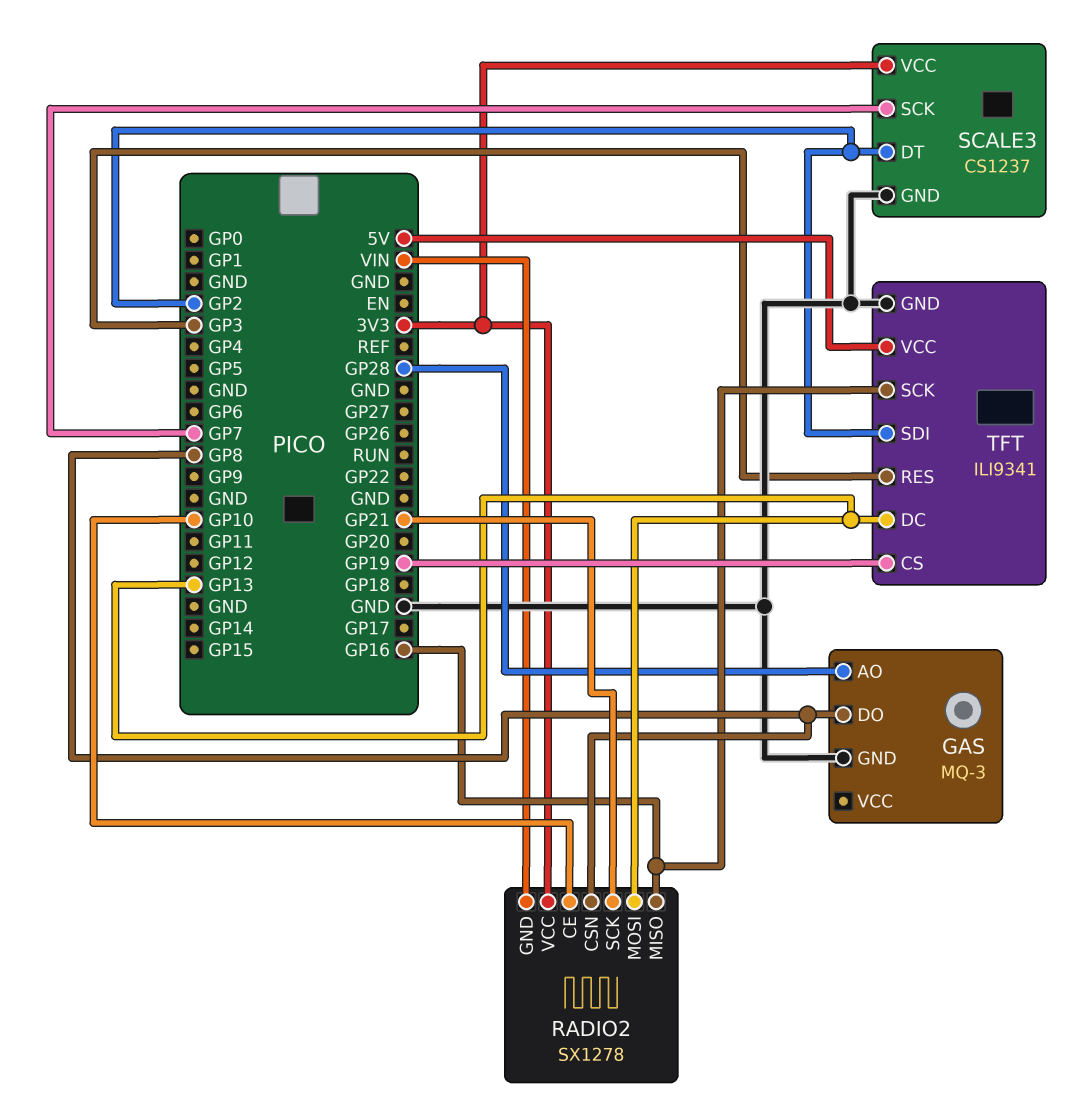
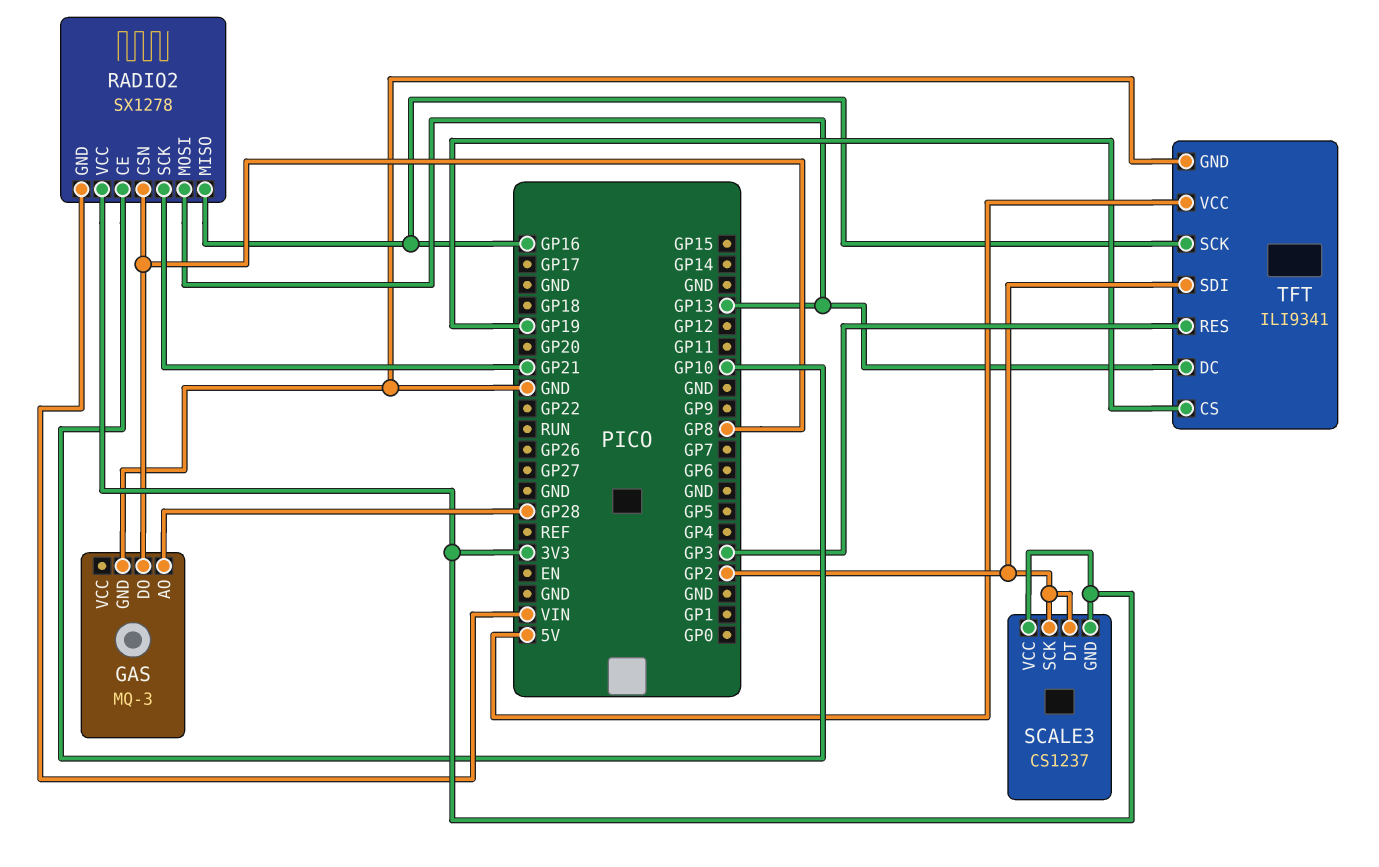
SCALE3 pin GND: GND -> 3V3
SCALE3 pin SCK: GP7 -> GP2

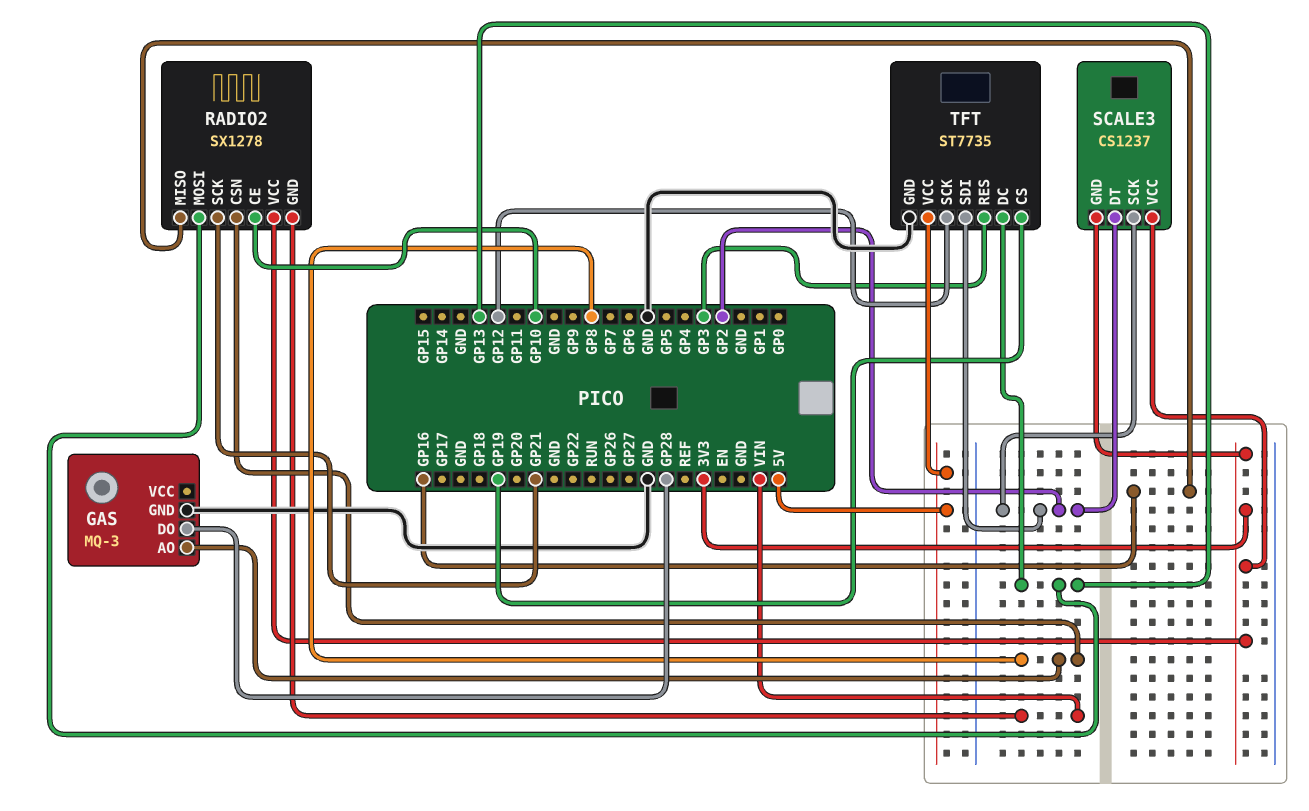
GAS pin AO: GP28 -> GP8
GAS pin DO: GP8 -> GP28
TFT: ILI9341 -> ST7735
TFT pin SCK: GP16 -> GP12

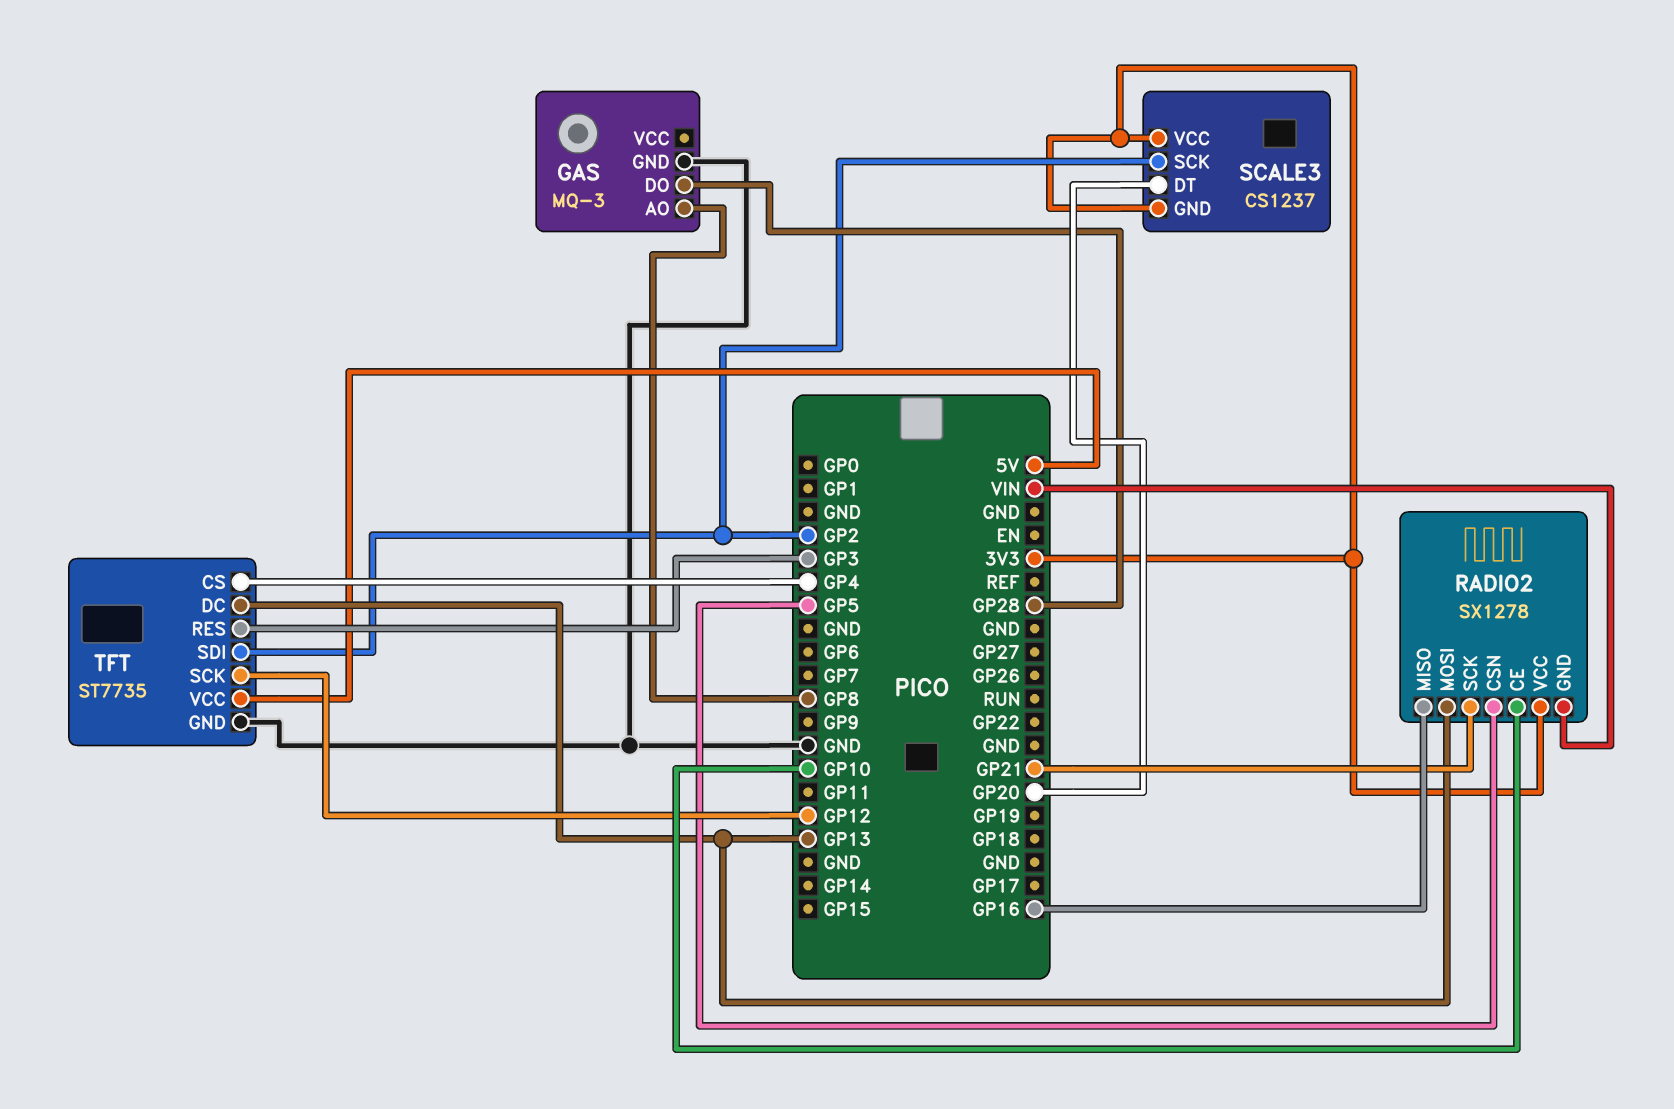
RADIO2 pin CSN: GP8 -> GP5
SCALE3 pin DT: GP2 -> GP20
TFT pin CS: GP19 -> GP4

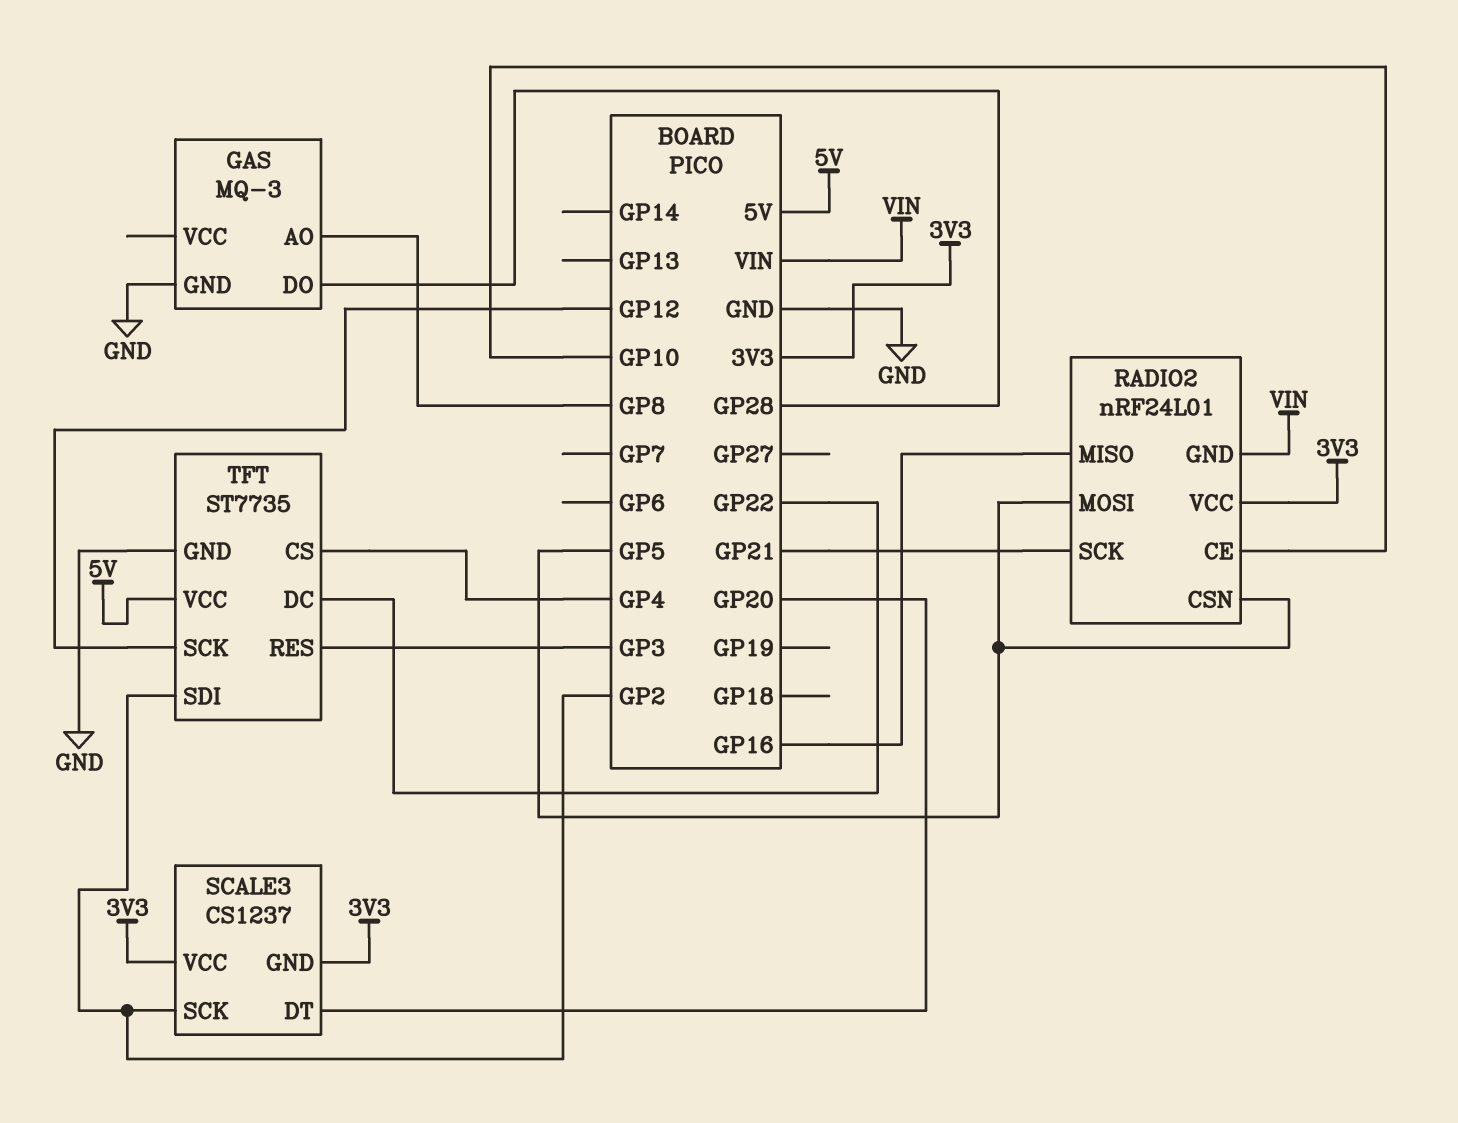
RADIO2: SX1278 -> nRF24L01
RADIO2 pin MOSI: GP13 -> GP5
TFT pin DC: GP13 -> GP22

